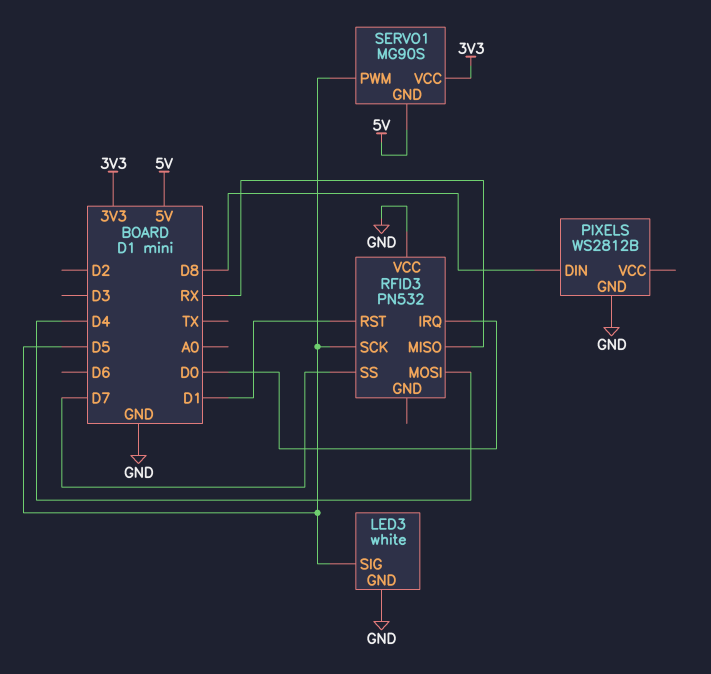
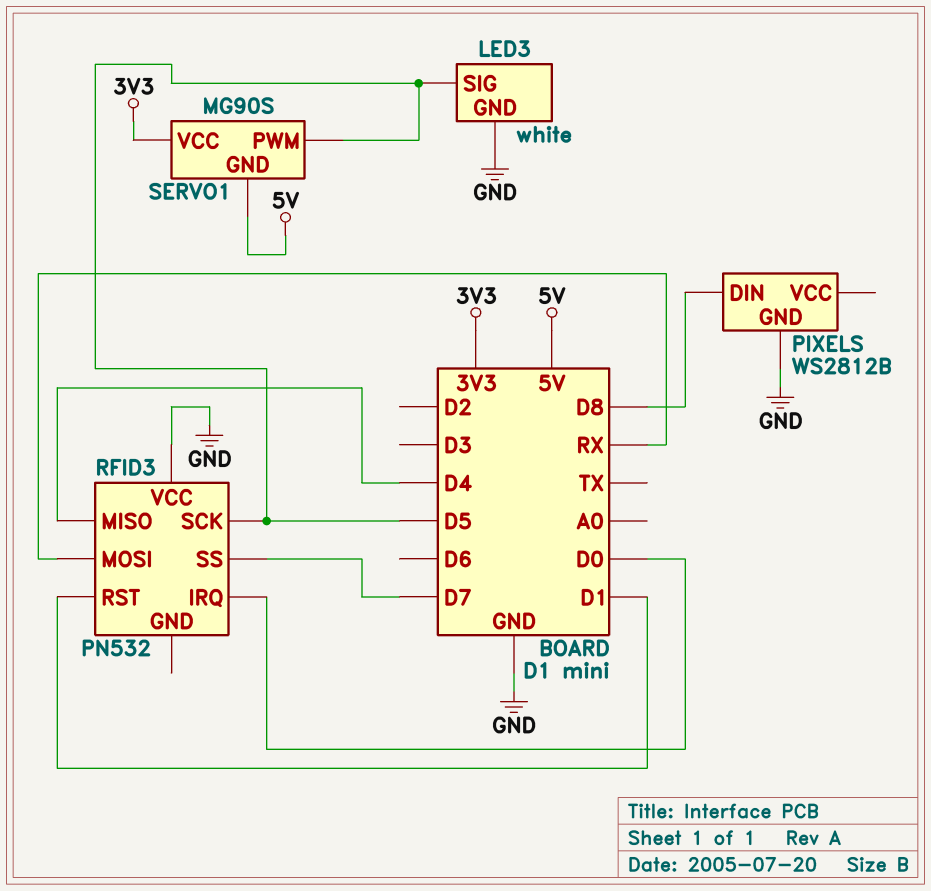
RFID3 pin MISO: RX -> D4
RFID3 pin MOSI: D4 -> RX

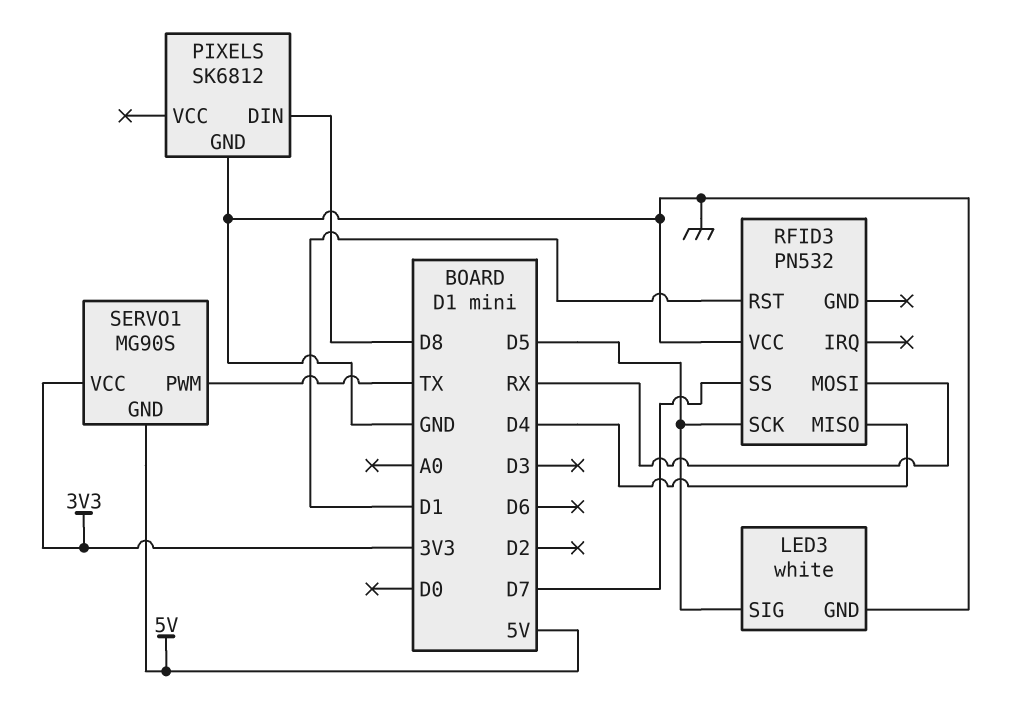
PIXELS: WS2812B -> SK6812
RFID3 pin IRQ: D0 -> none
SERVO1 pin PWM: D5 -> TX

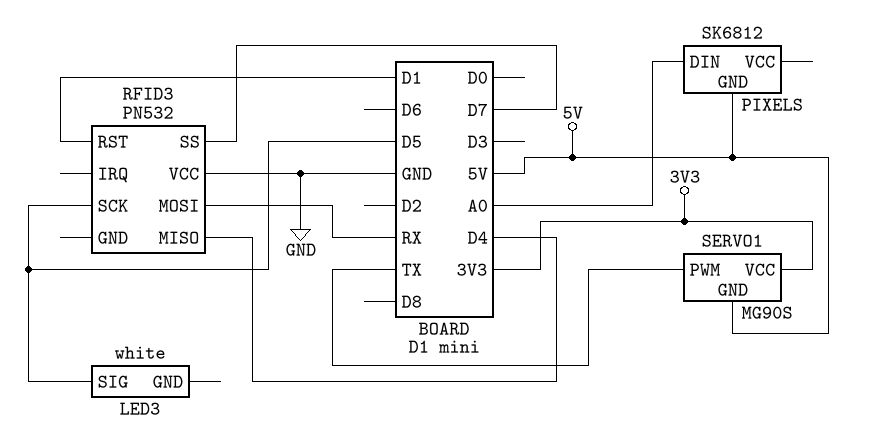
LED3 pin GND: GND -> none
PIXELS pin DIN: D8 -> A0
PIXELS pin GND: GND -> 5V

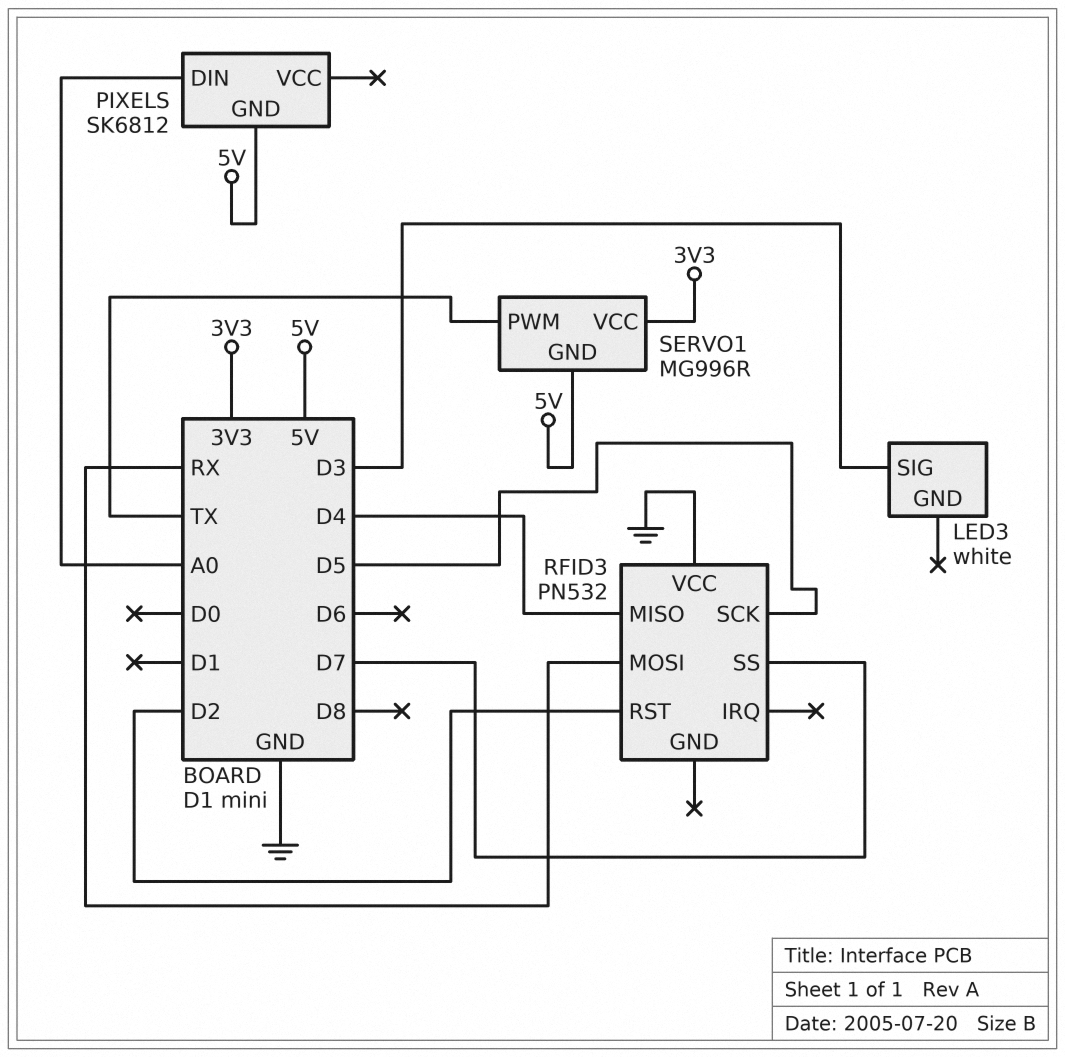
LED3 pin SIG: D5 -> D3
RFID3 pin RST: D1 -> D2
SERVO1: MG90S -> MG996R

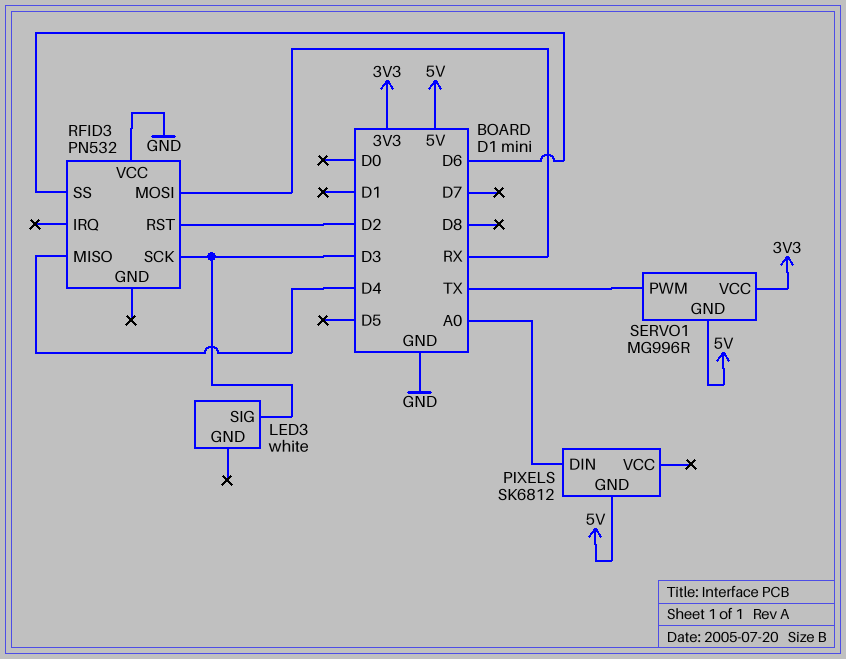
RFID3 pin SCK: D5 -> D3
RFID3 pin SS: D7 -> D6

